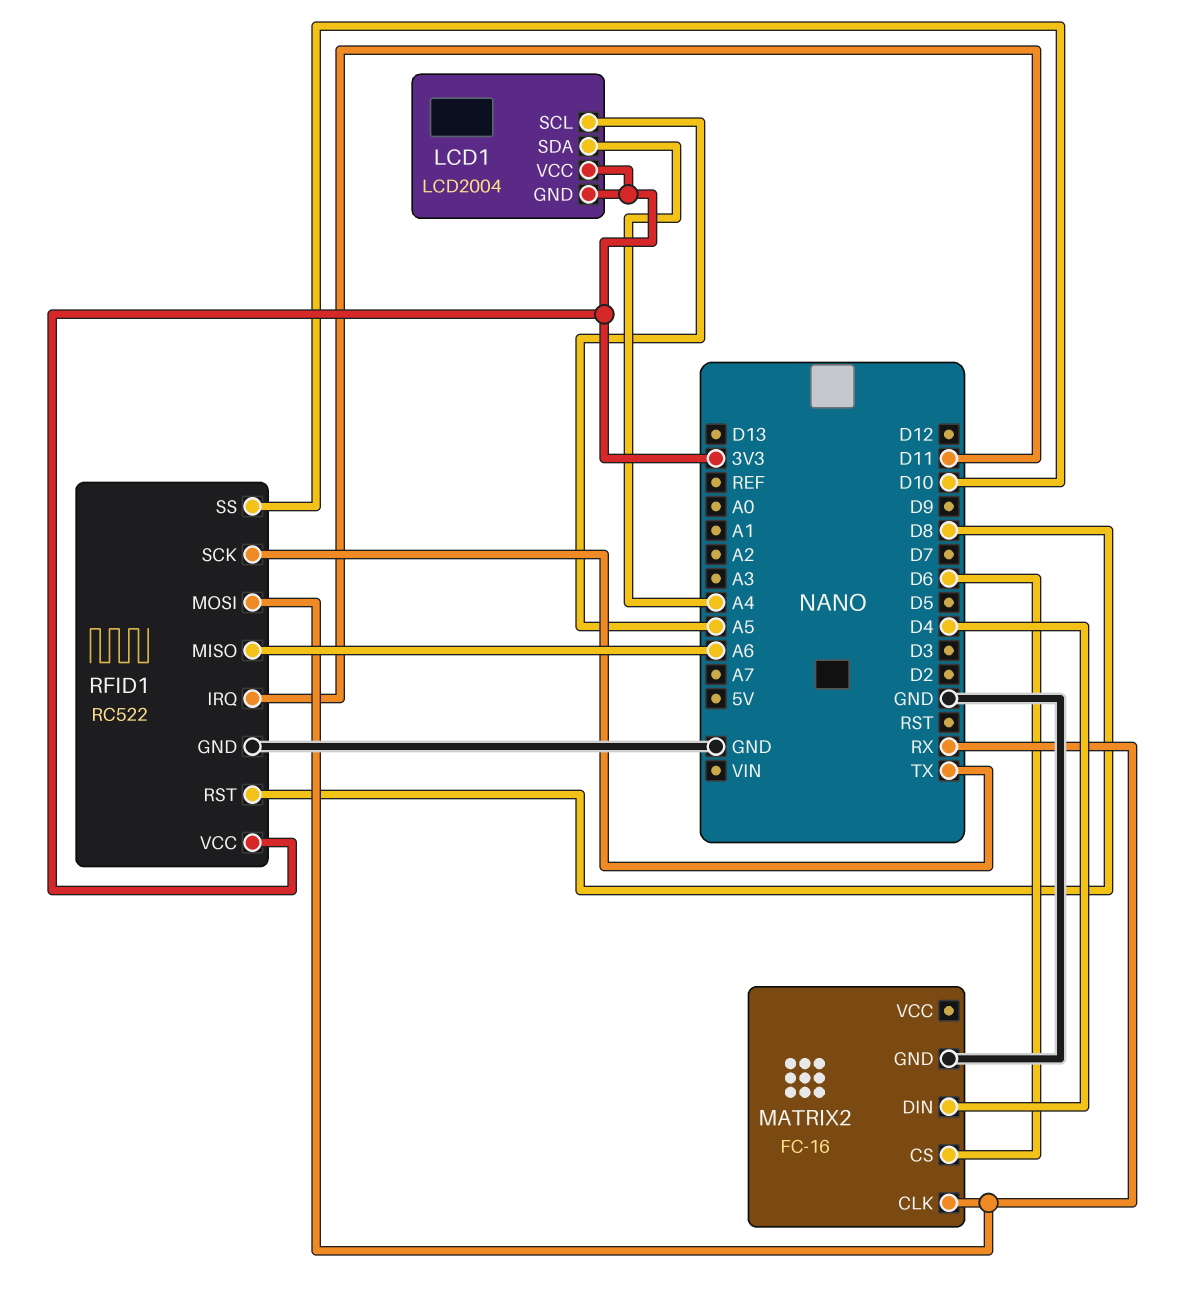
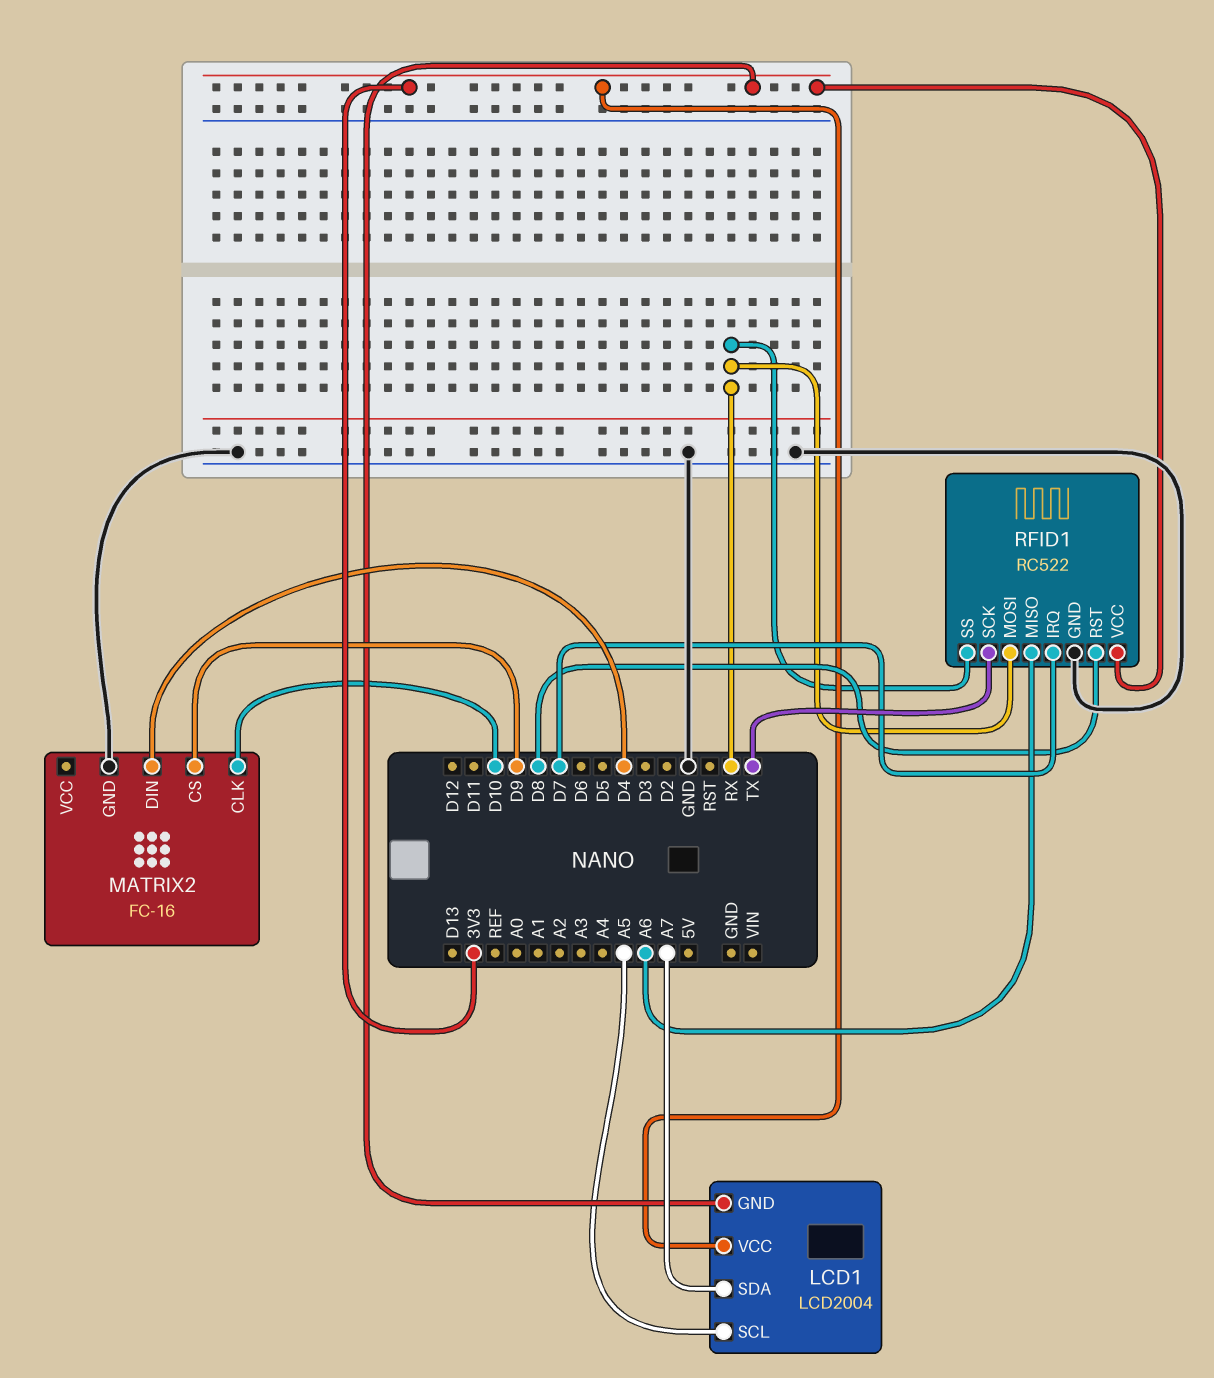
LCD1 pin SDA: A4 -> A7
MATRIX2 pin CLK: RX -> D10
MATRIX2 pin CS: D6 -> D9
RFID1 pin IRQ: D11 -> D7
RFID1 pin SS: D10 -> RX

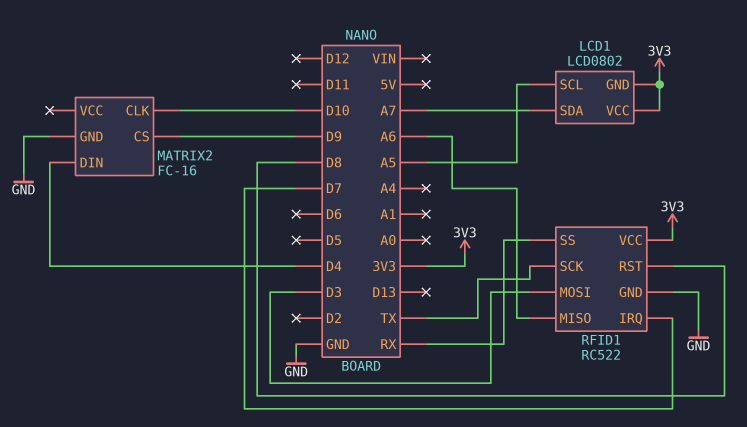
LCD1: LCD2004 -> LCD0802
RFID1 pin MOSI: RX -> D3

